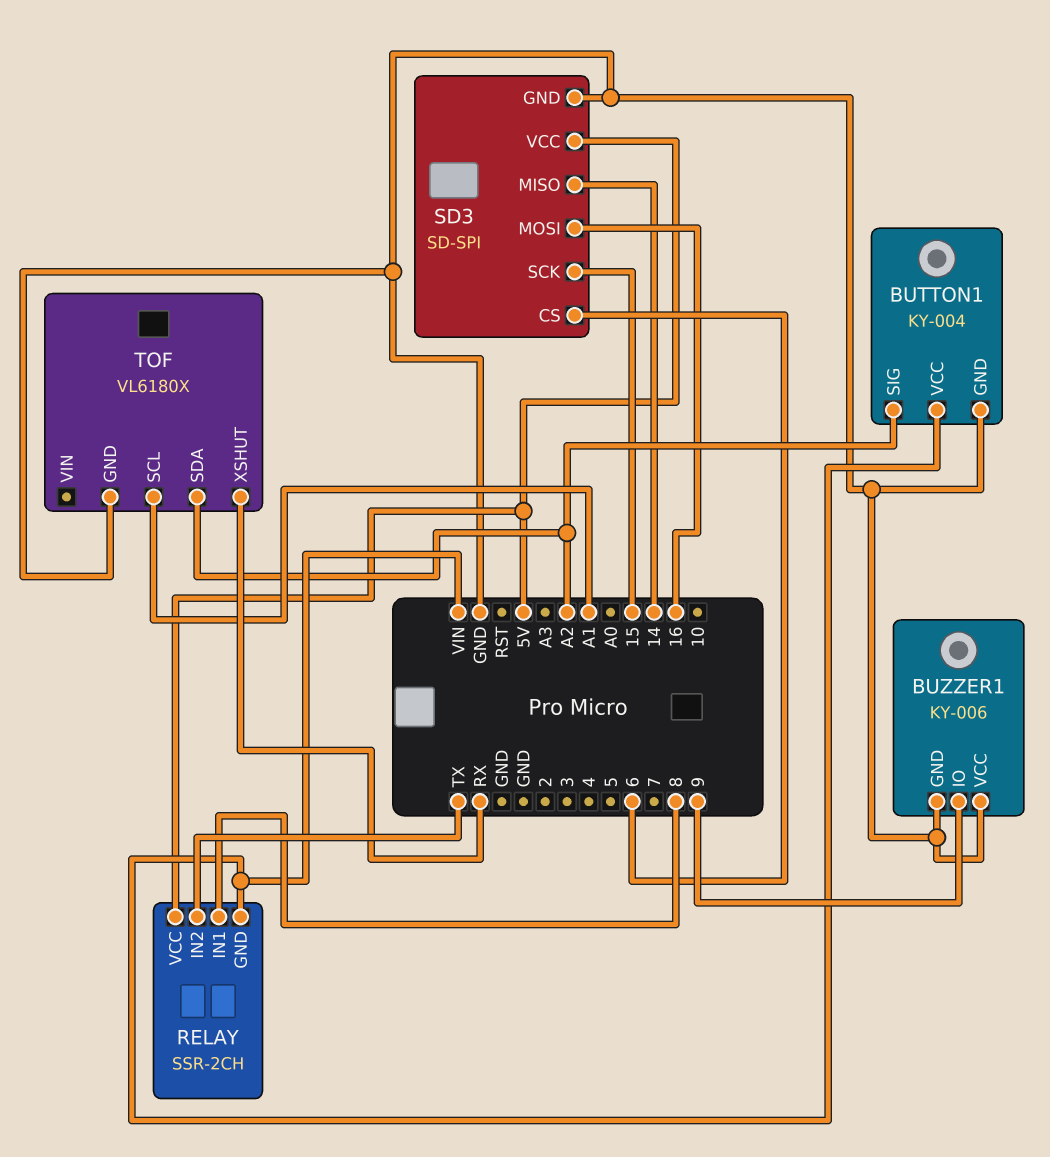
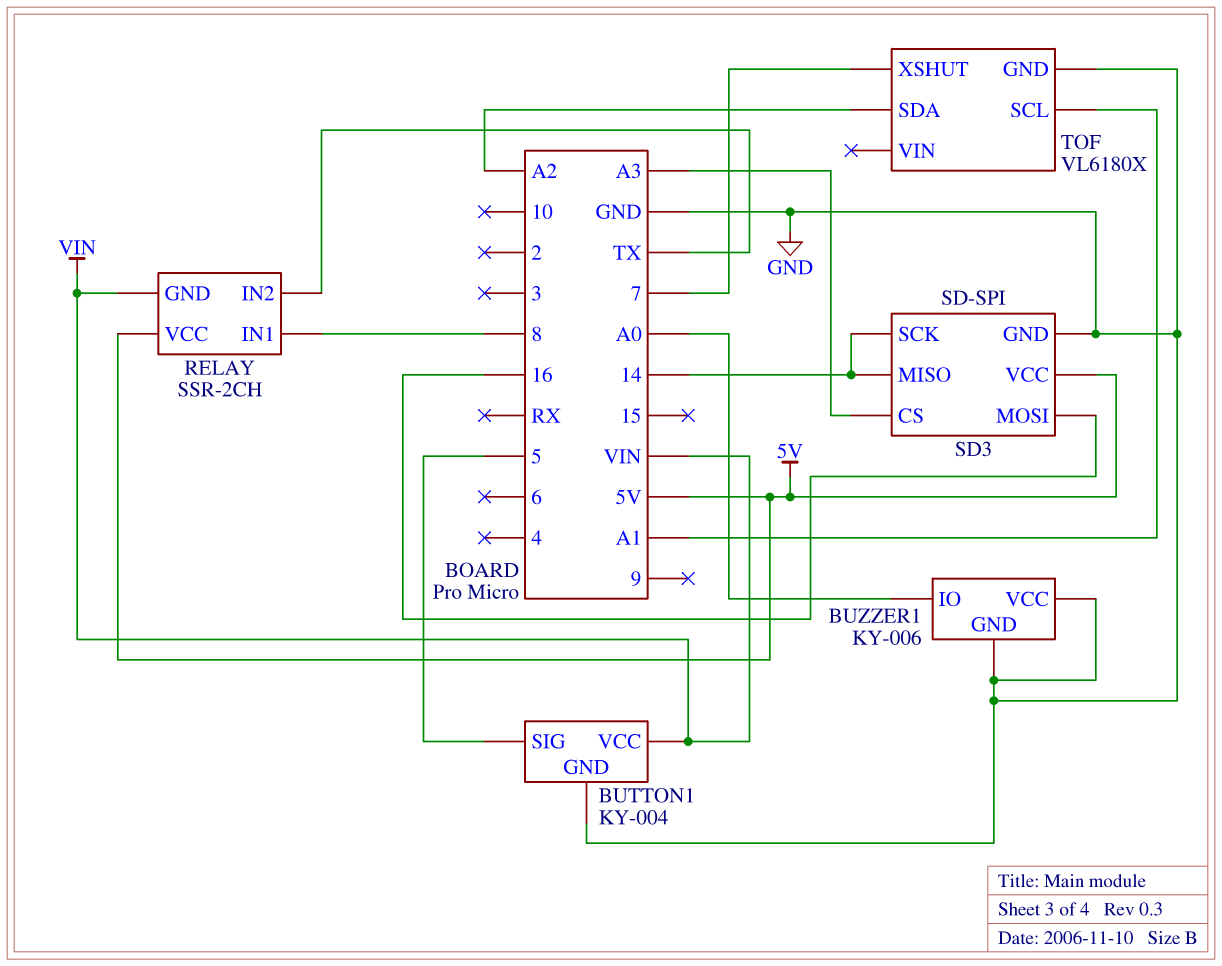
BUTTON1 pin SIG: A2 -> 5
BUZZER1 pin IO: 9 -> A0
SD3 pin CS: 6 -> A3
SD3 pin SCK: 15 -> 14
TOF pin XSHUT: RX -> 7

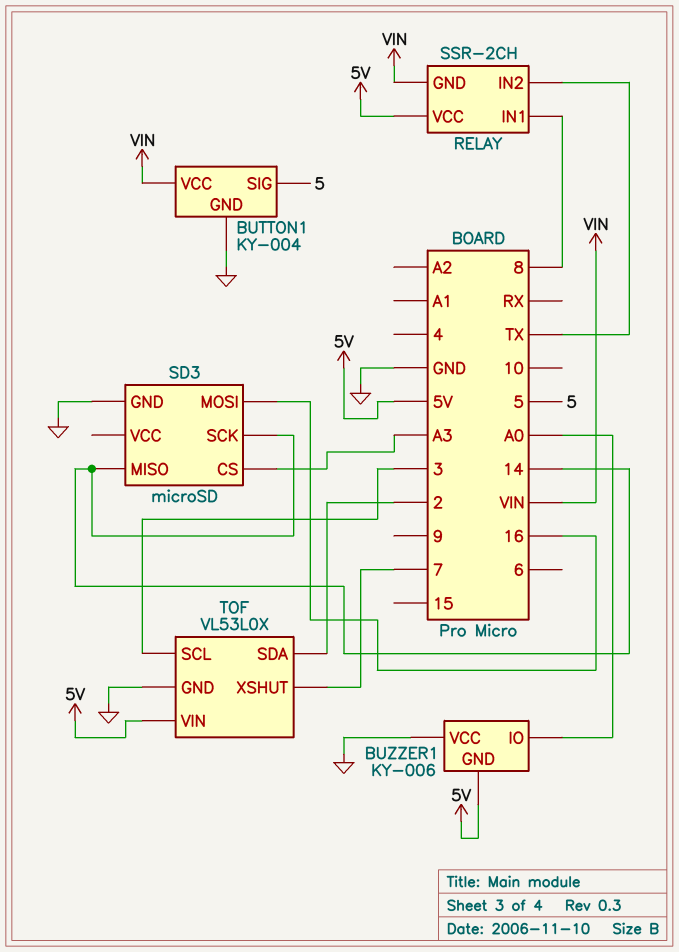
BUZZER1 pin GND: GND -> 5V
SD3: SD-SPI -> microSD
SD3 pin VCC: 5V -> none
TOF: VL6180X -> VL53L0X
TOF pin SCL: A1 -> 3
TOF pin SDA: A2 -> 2
TOF pin VIN: none -> 5V

